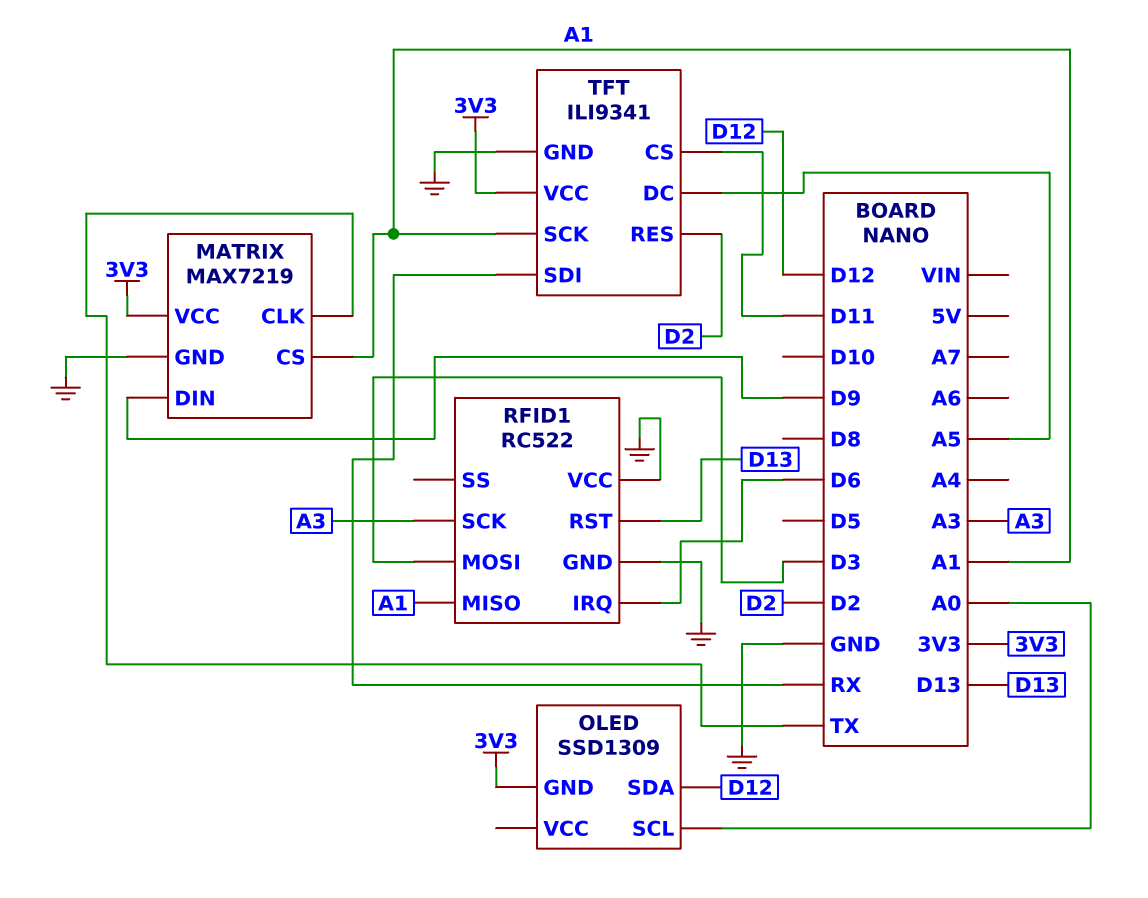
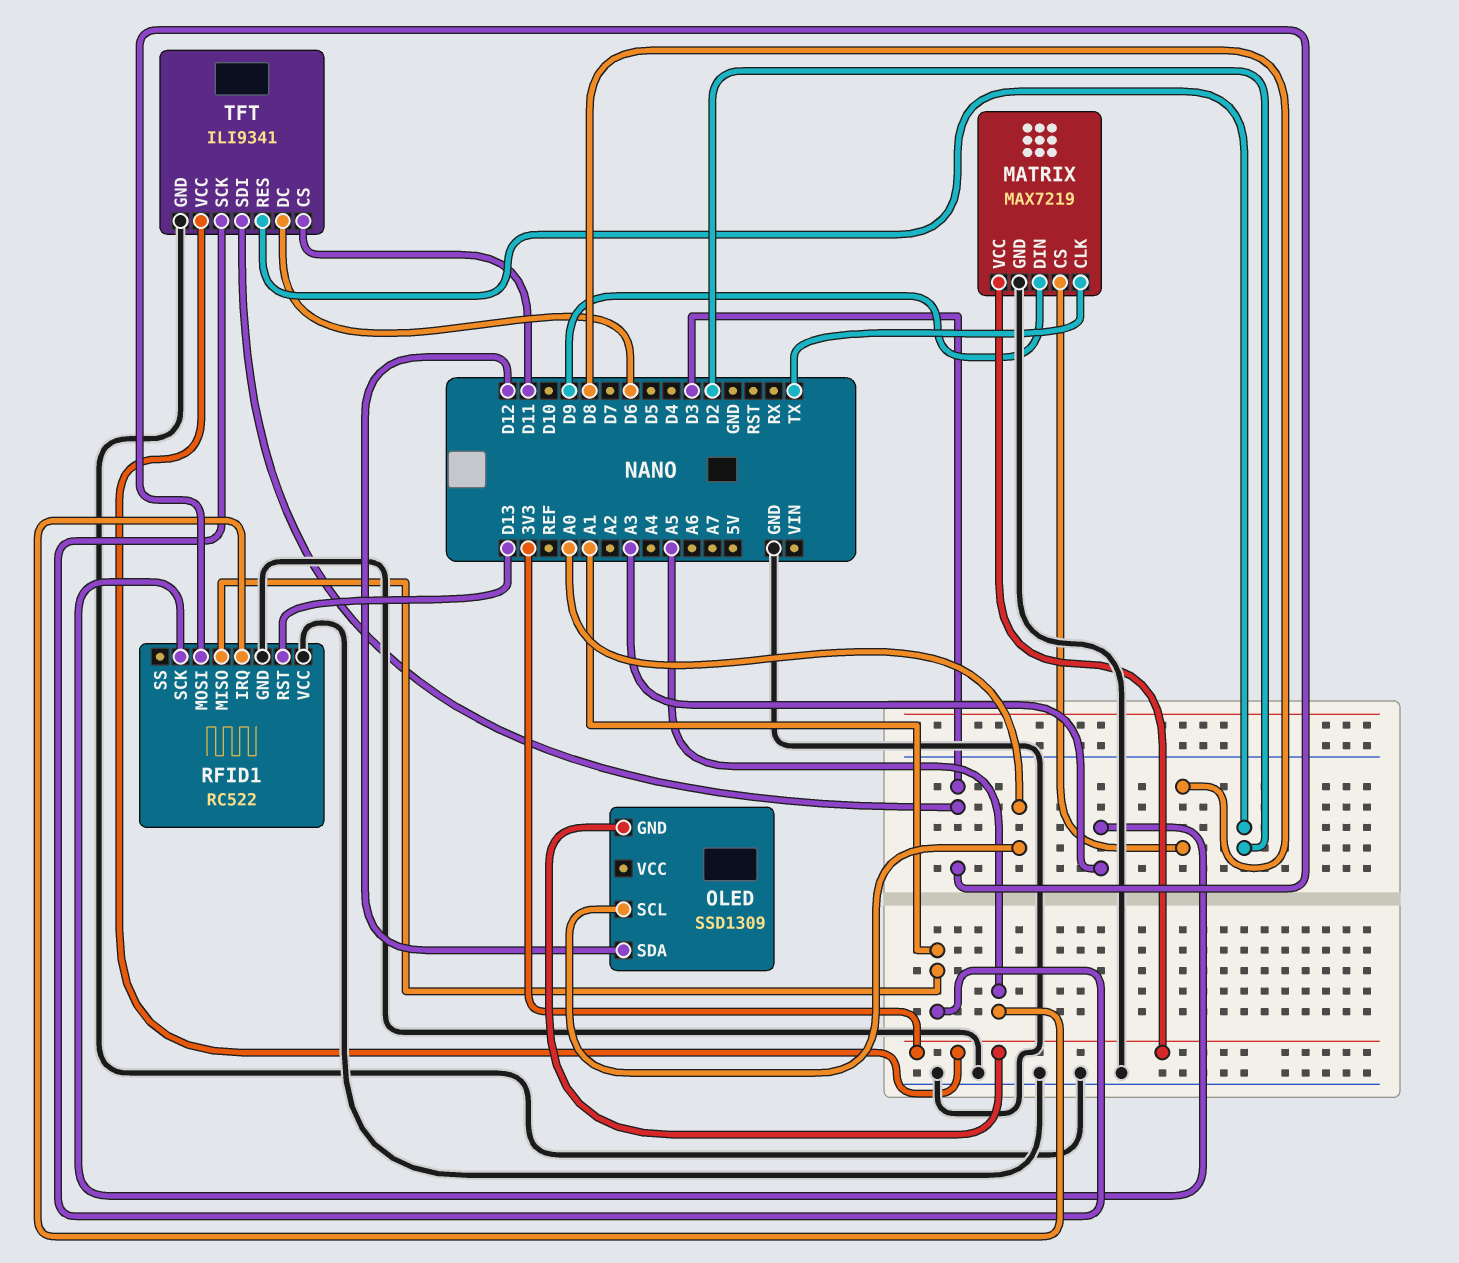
MATRIX pin CS: A1 -> D8
RFID1 pin IRQ: D6 -> A5
TFT pin DC: A5 -> D6
TFT pin SDI: RX -> D3

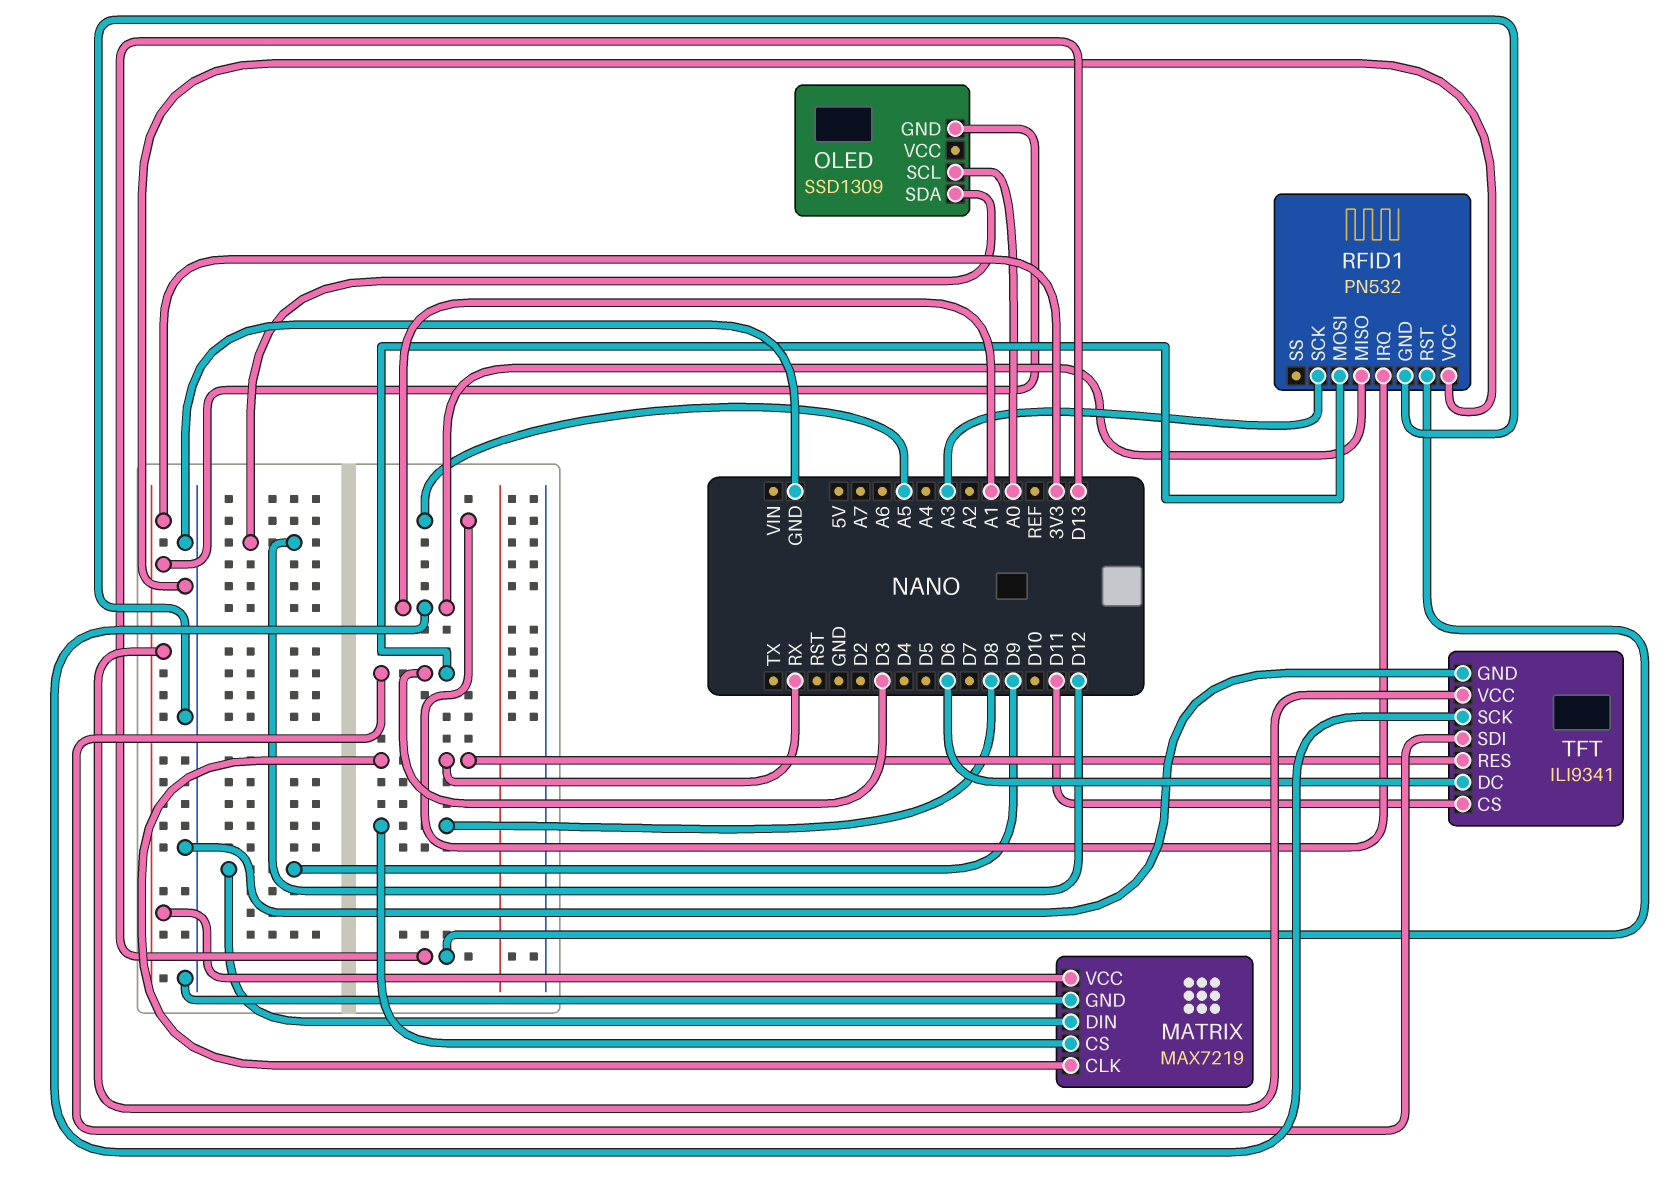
MATRIX pin CLK: TX -> RX
RFID1: RC522 -> PN532
TFT pin RES: D2 -> RX

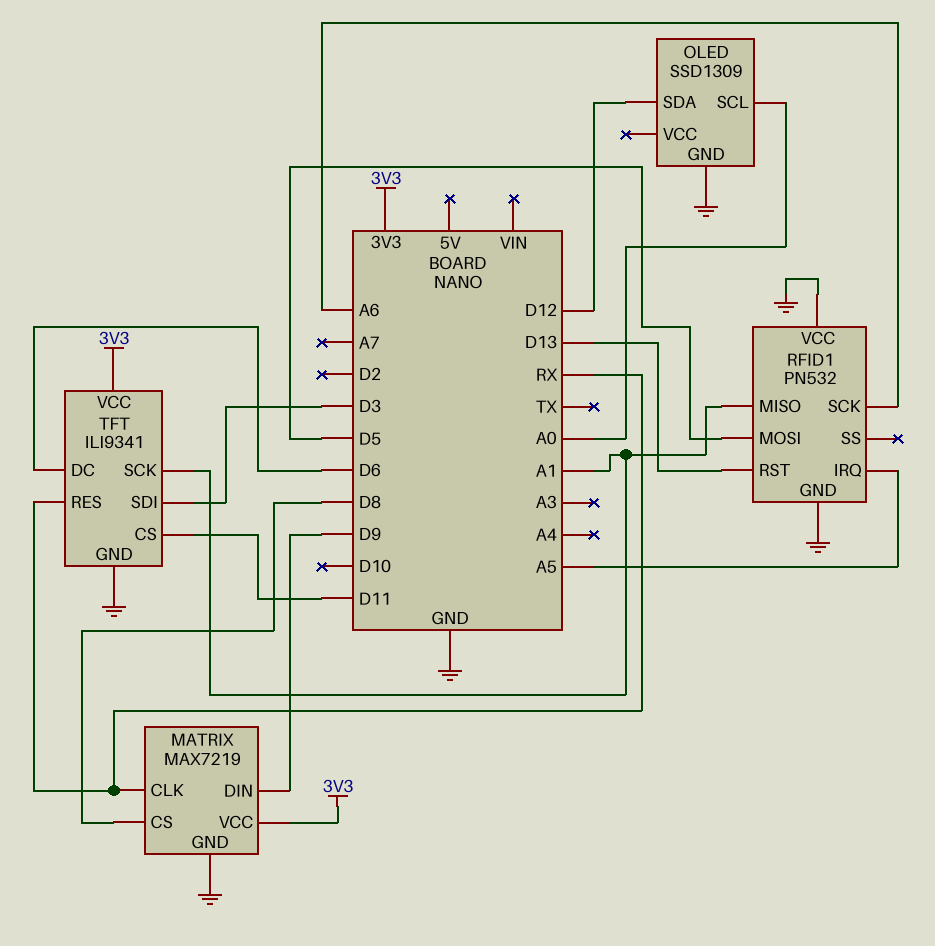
OLED pin GND: 3V3 -> GND
RFID1 pin MOSI: D3 -> D5
RFID1 pin SCK: A3 -> A6

